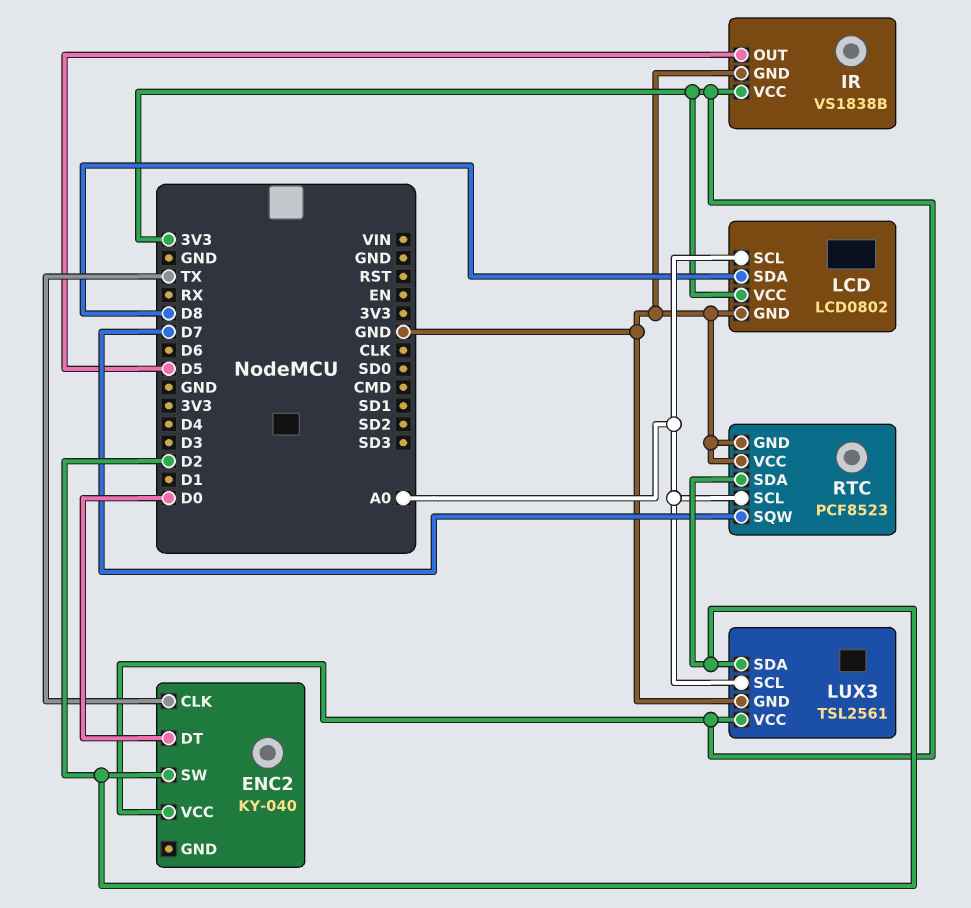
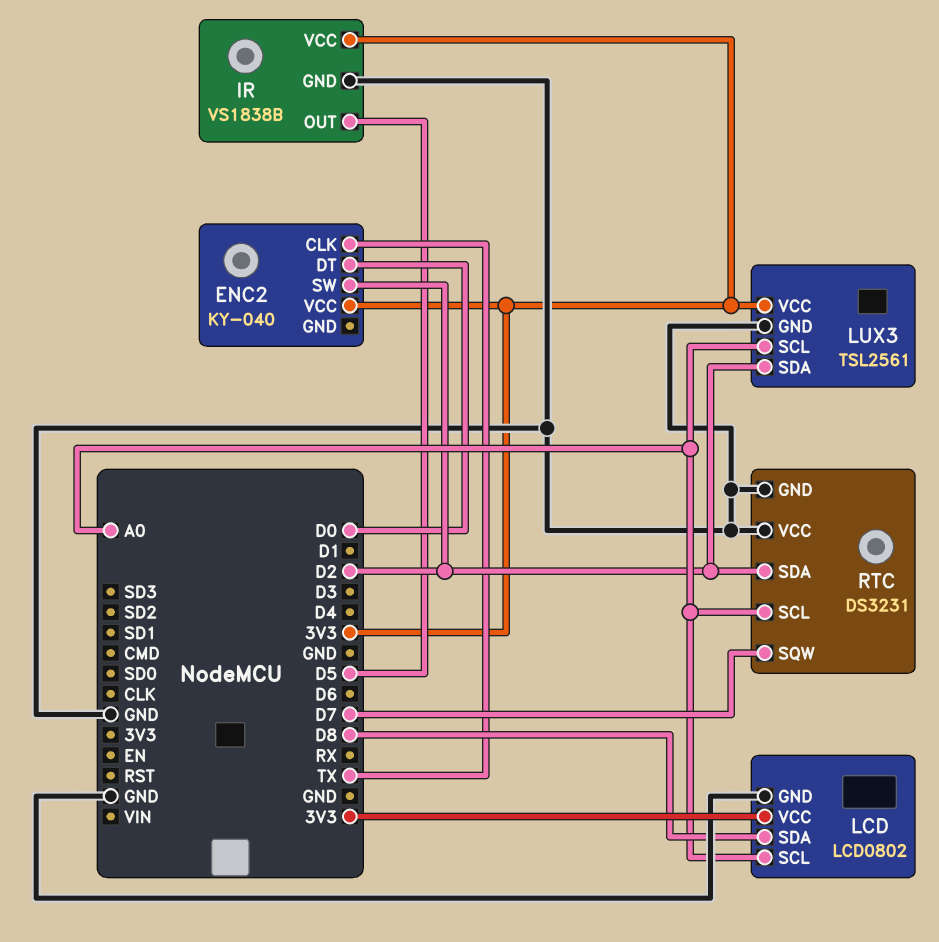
RTC: PCF8523 -> DS3231

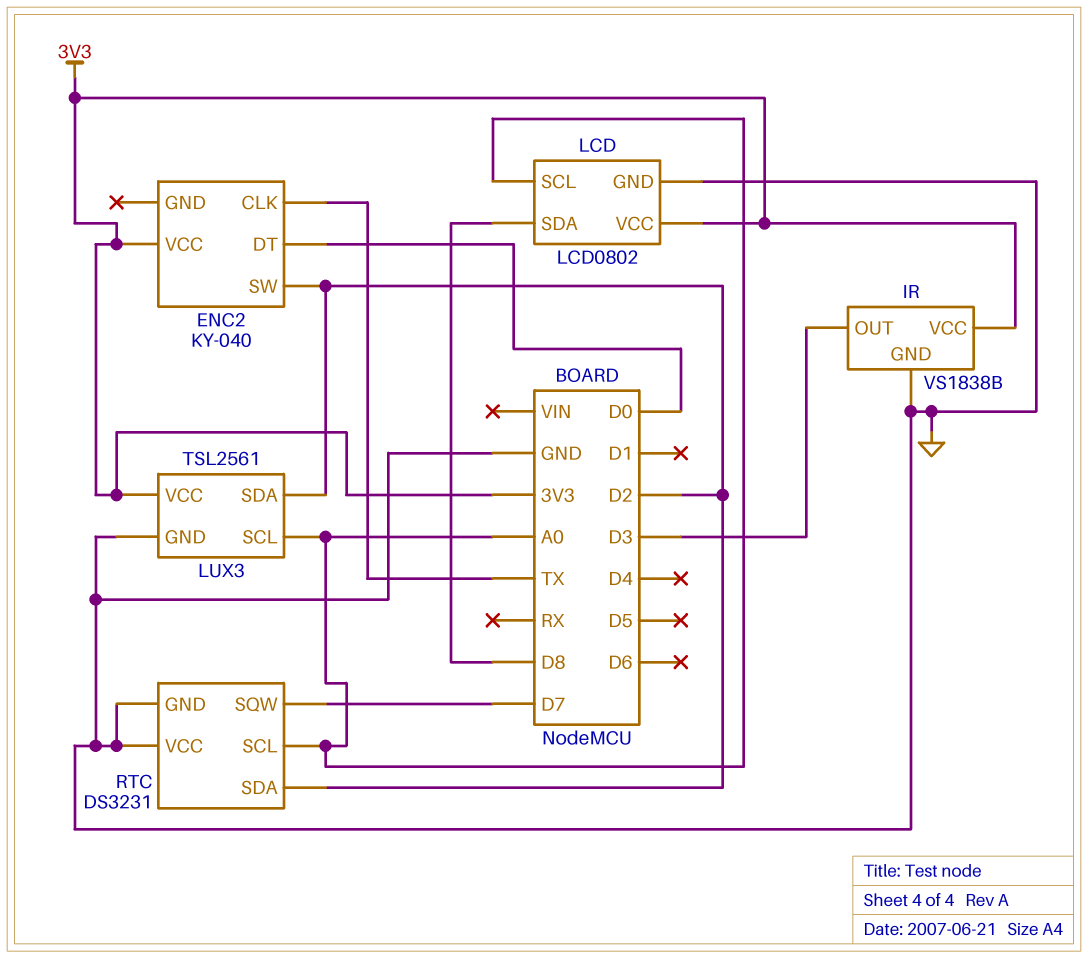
IR pin OUT: D5 -> D3

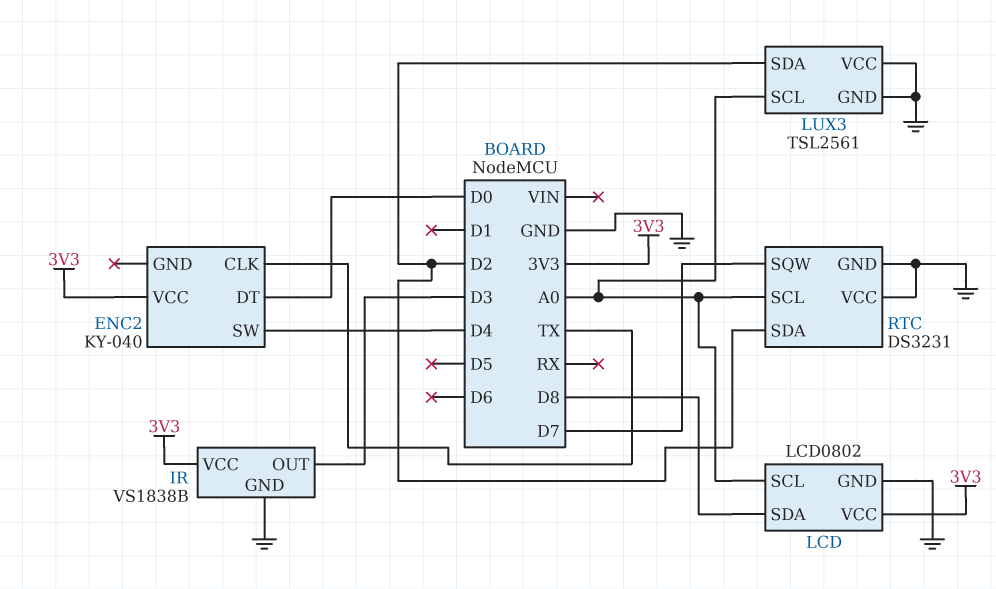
ENC2 pin SW: D2 -> D4
LUX3 pin VCC: 3V3 -> GND

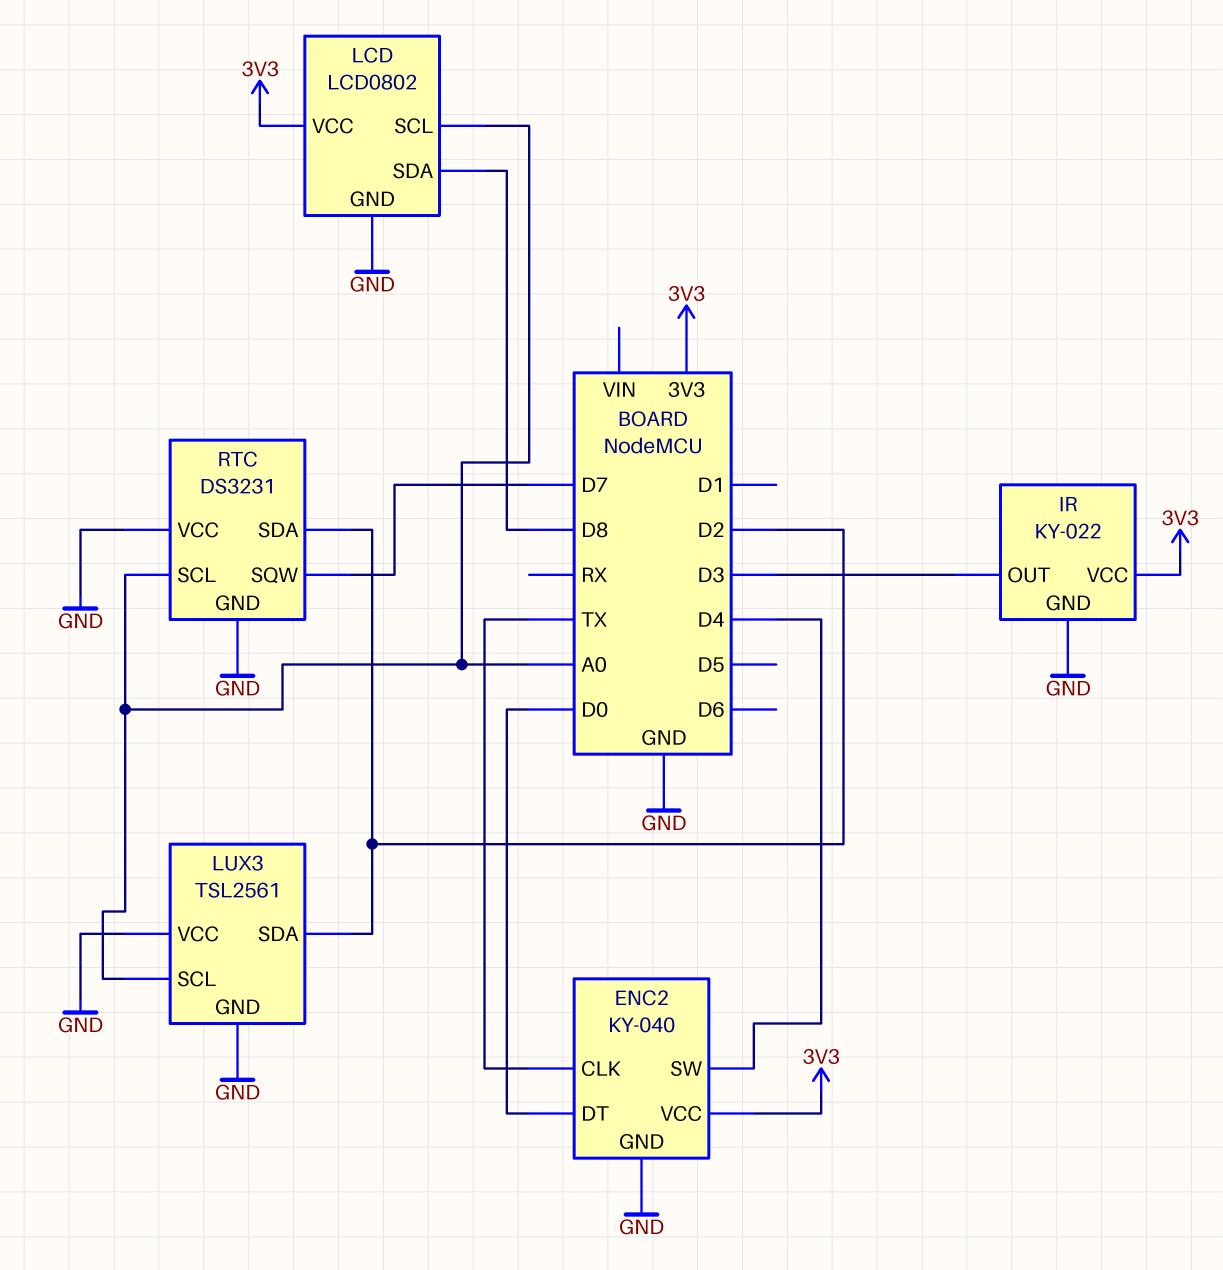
ENC2 pin GND: none -> GND
IR: VS1838B -> KY-022

